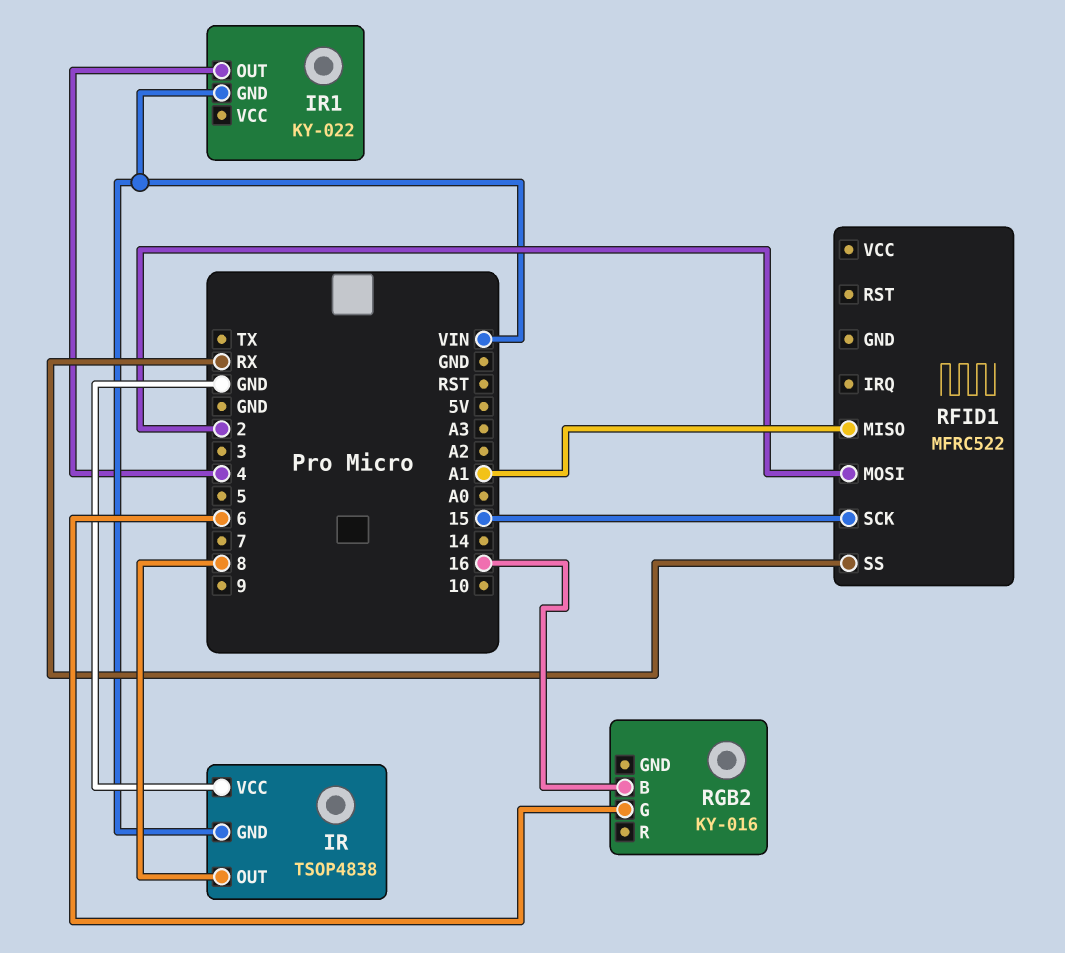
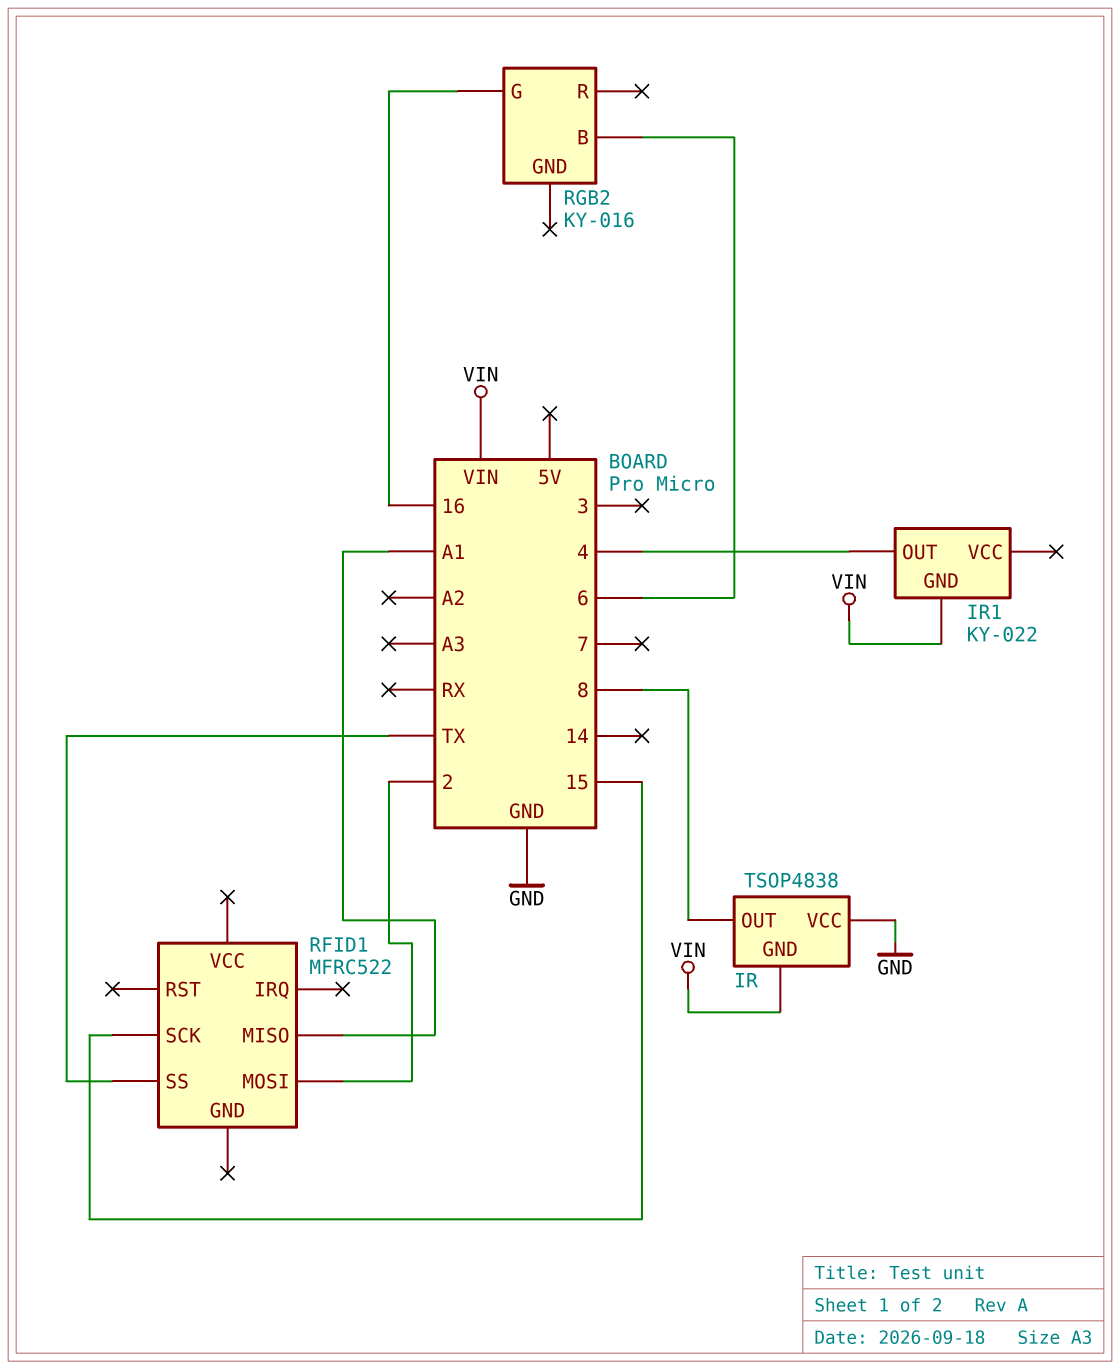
RFID1 pin SS: RX -> TX
RGB2 pin B: 16 -> 6
RGB2 pin G: 6 -> 16

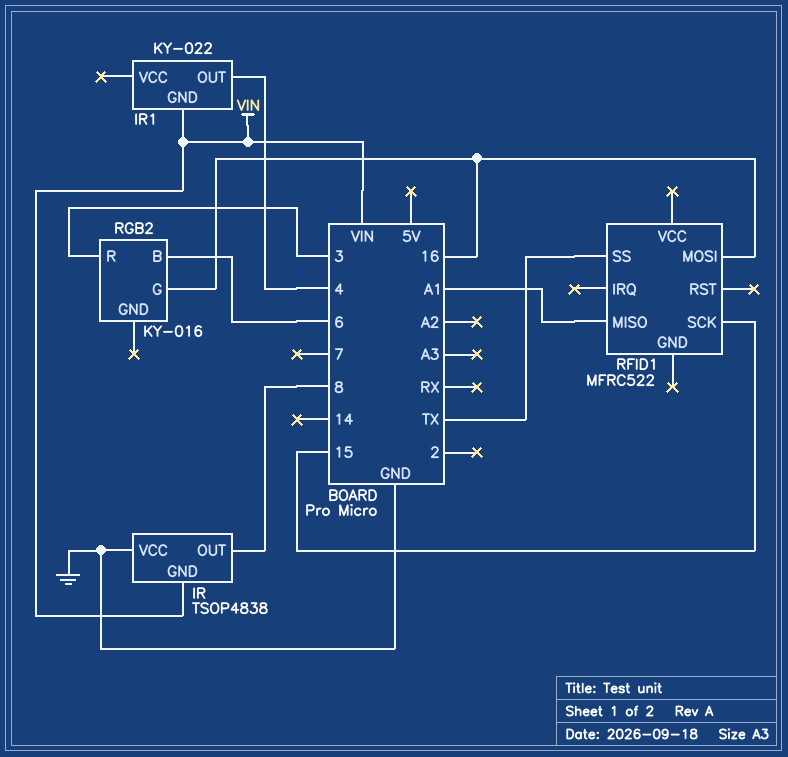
RFID1 pin MOSI: 2 -> 16
RGB2 pin R: none -> 3

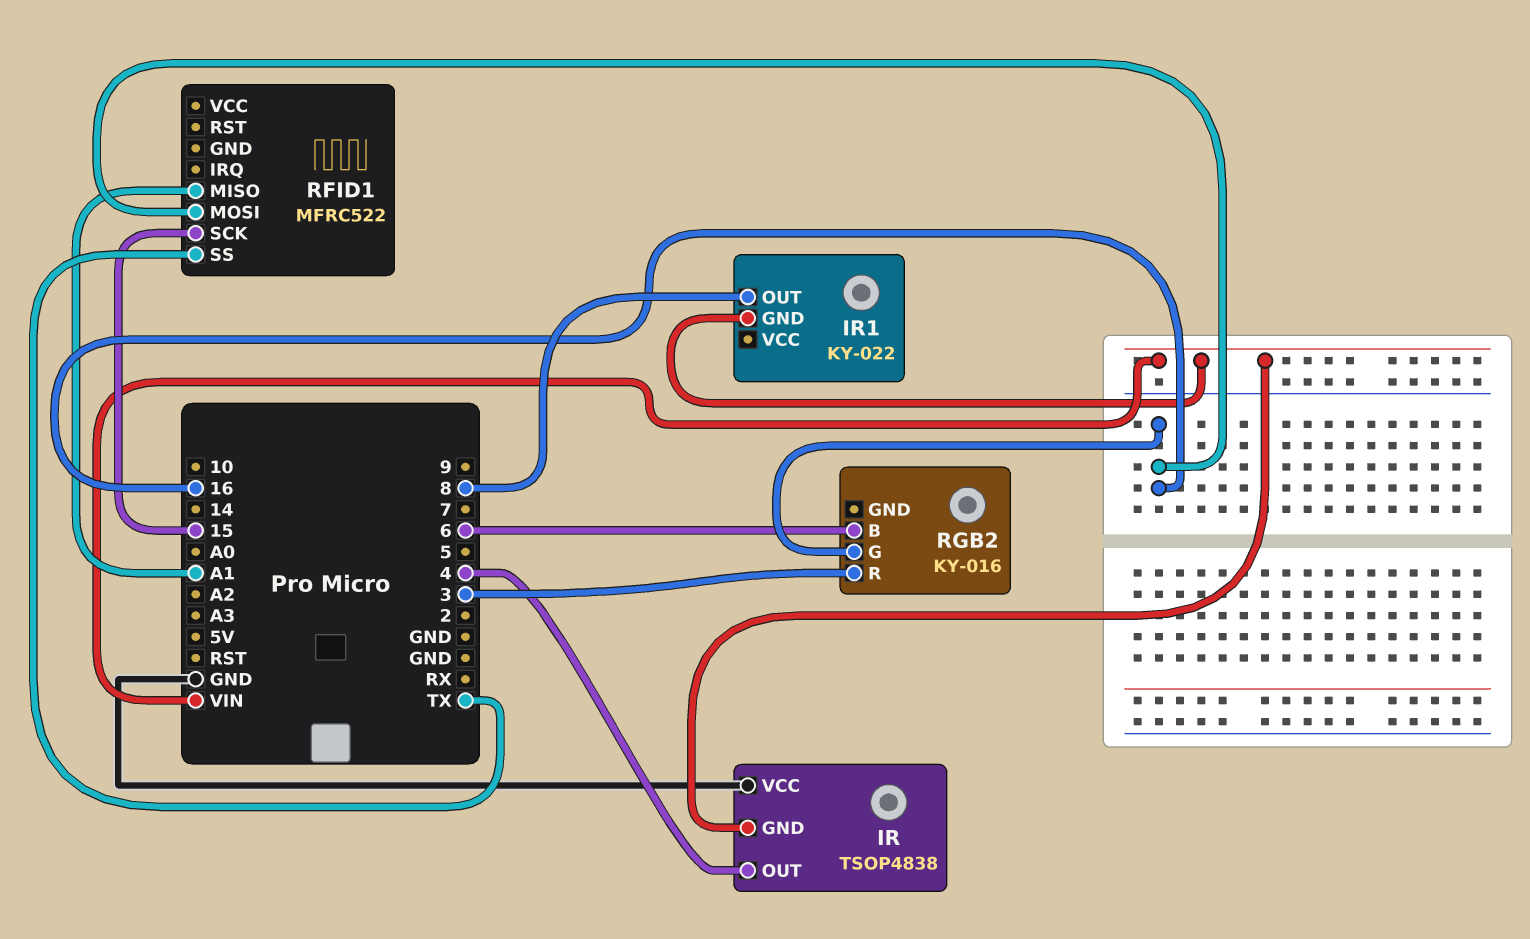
IR pin OUT: 8 -> 4
IR1 pin OUT: 4 -> 8

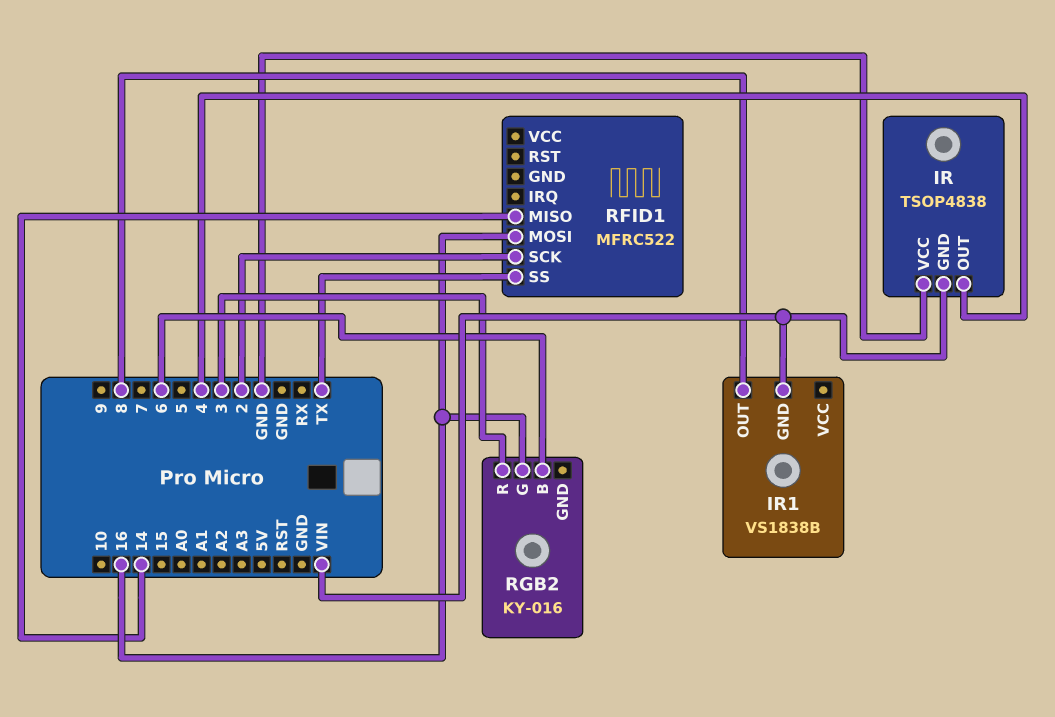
IR1: KY-022 -> VS1838B
RFID1 pin MISO: A1 -> 14
RFID1 pin SCK: 15 -> 2

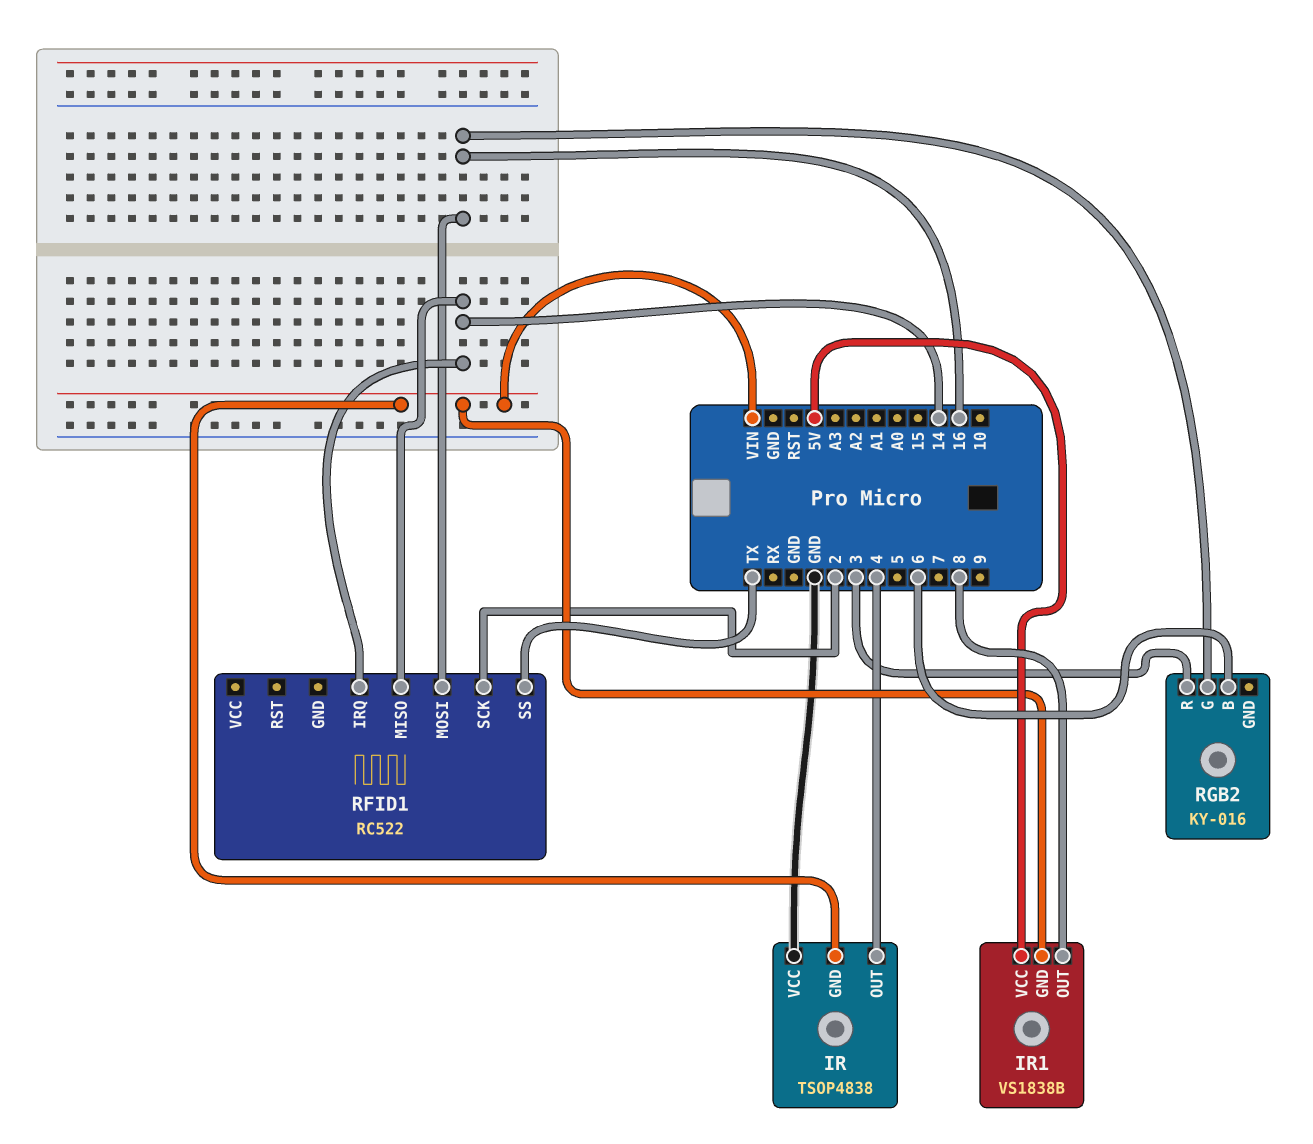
IR1 pin VCC: none -> 5V
RFID1: MFRC522 -> RC522
RFID1 pin IRQ: none -> 14

